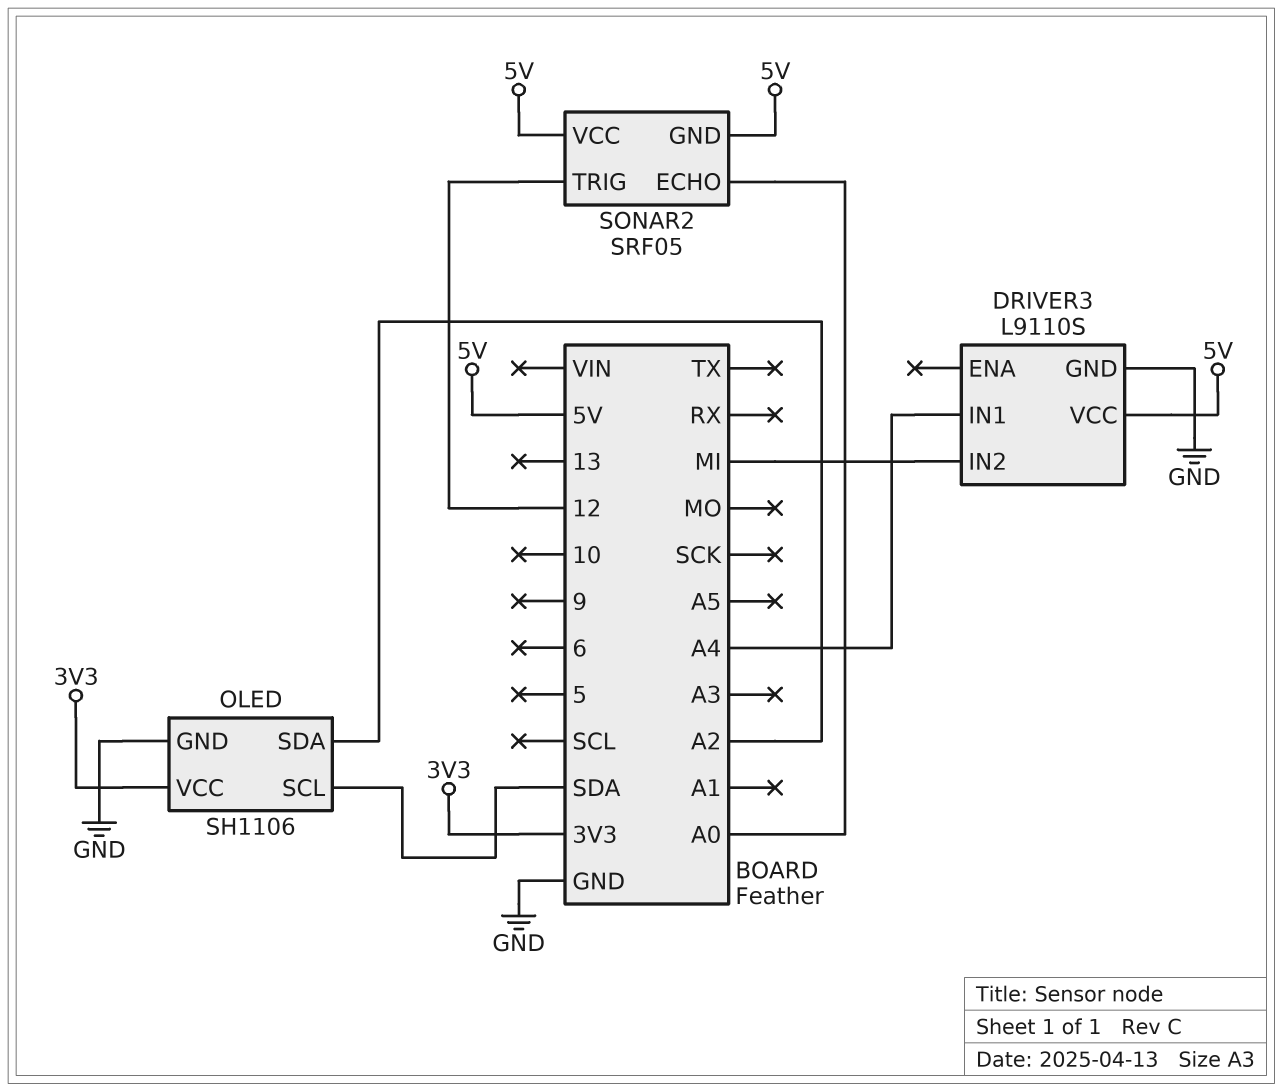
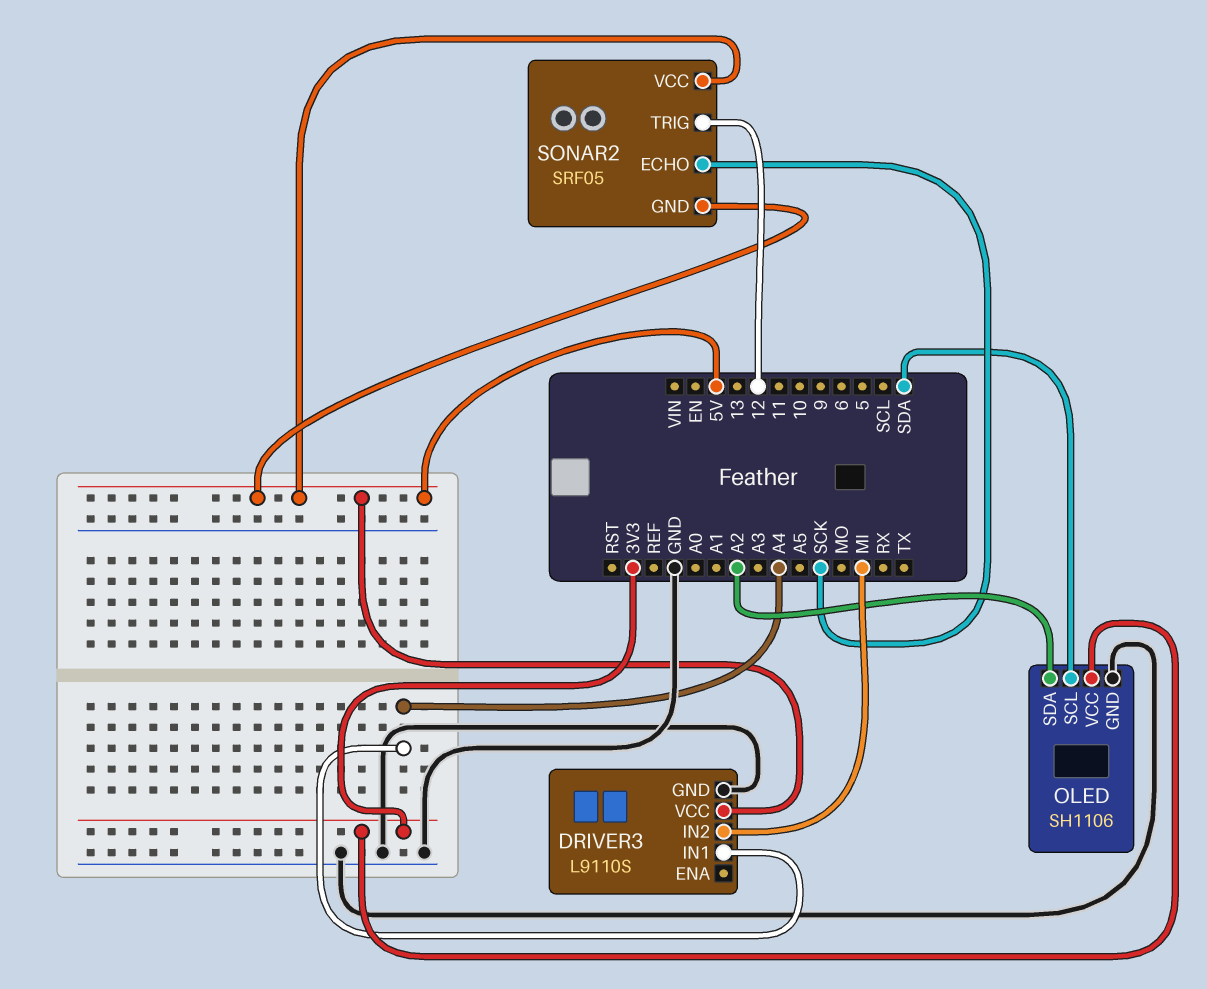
SONAR2 pin ECHO: A0 -> SCK

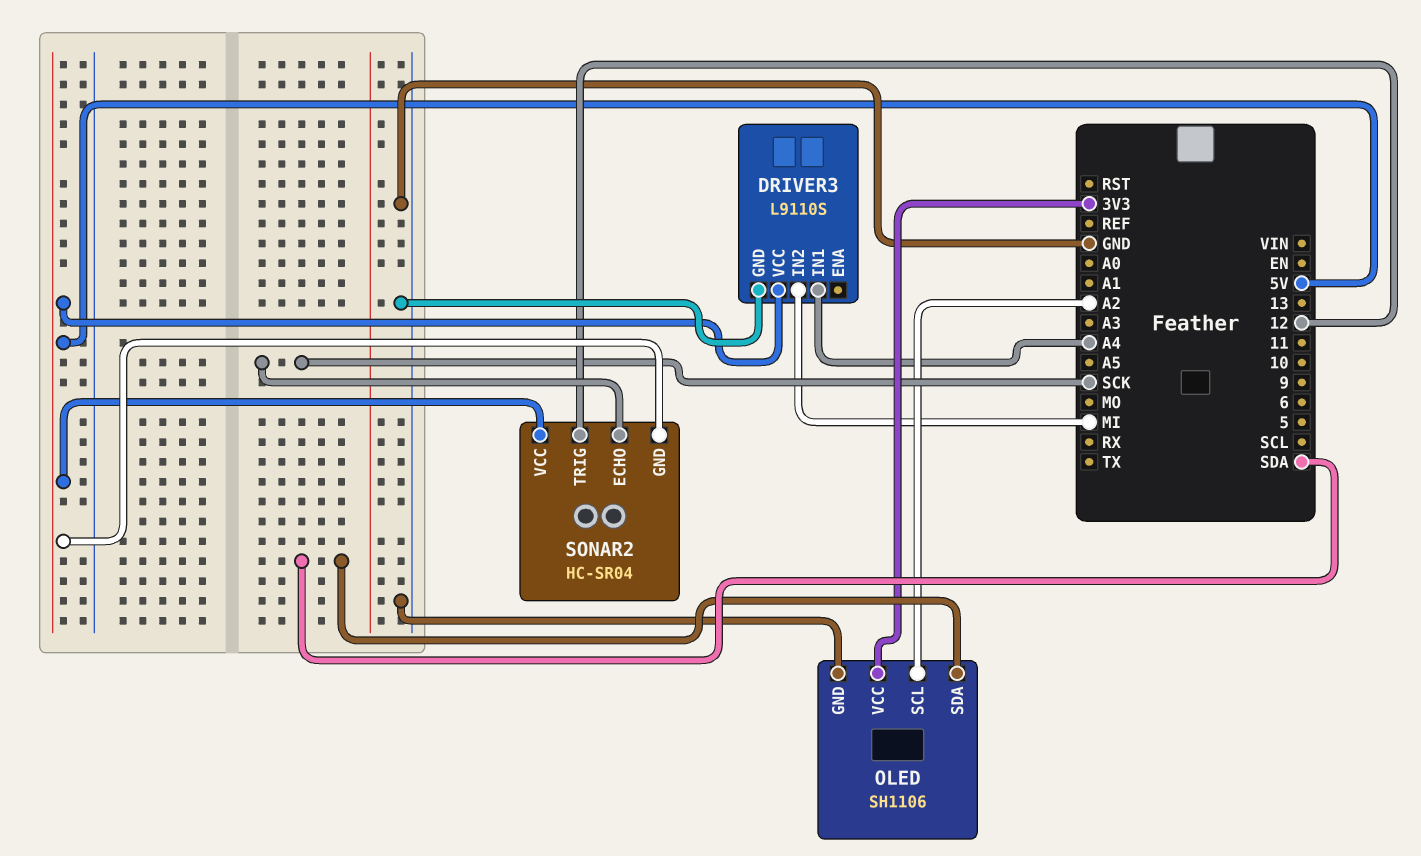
OLED pin SCL: SDA -> A2
OLED pin SDA: A2 -> SDA
SONAR2: SRF05 -> HC-SR04

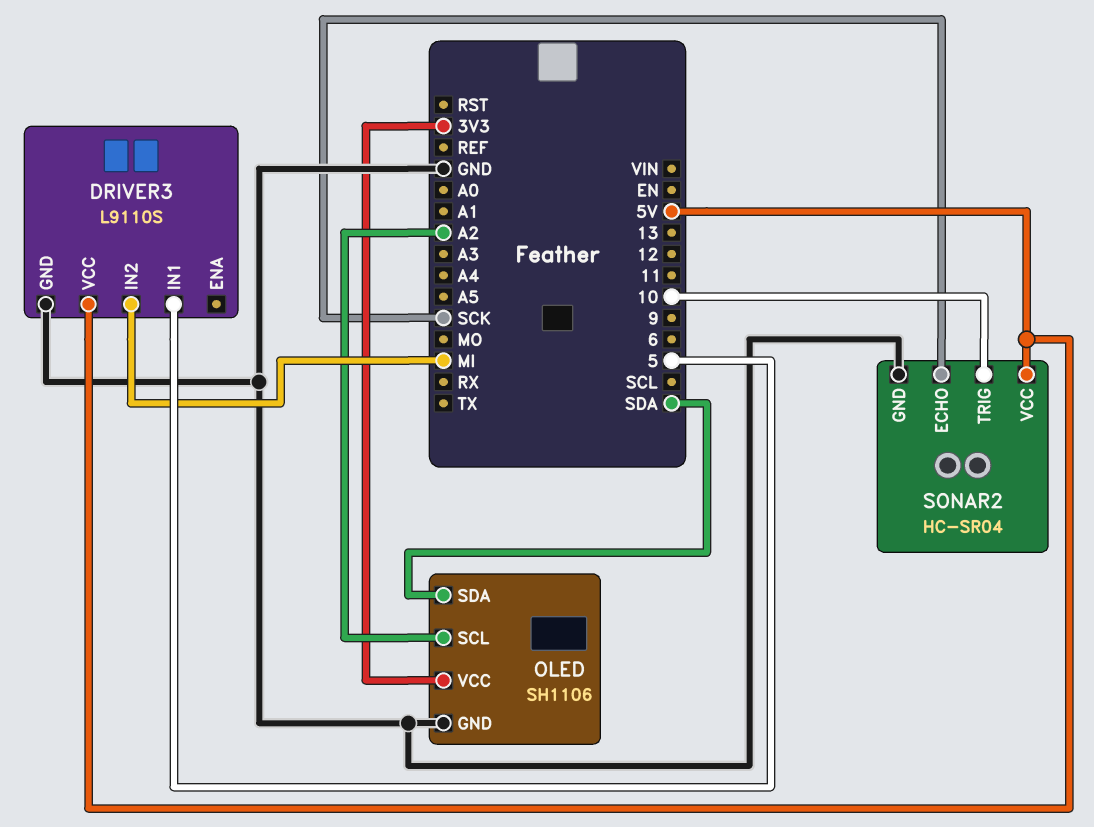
DRIVER3 pin IN1: A4 -> 5
SONAR2 pin GND: 5V -> GND
SONAR2 pin TRIG: 12 -> 10

